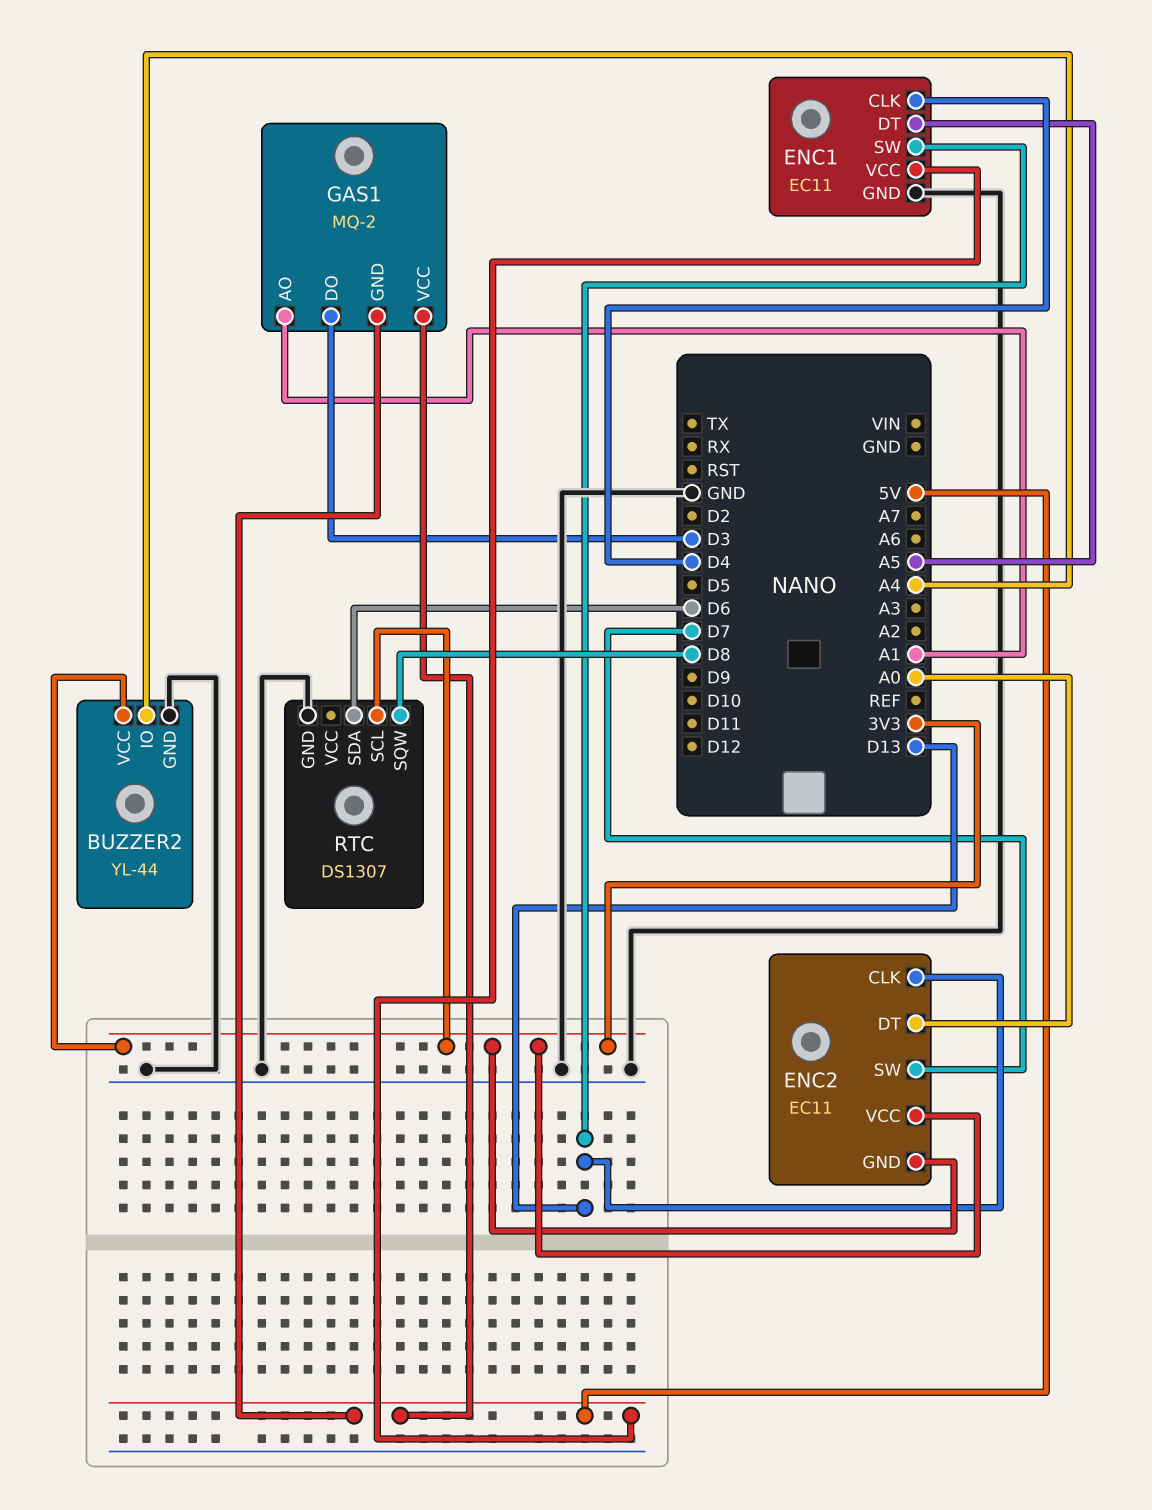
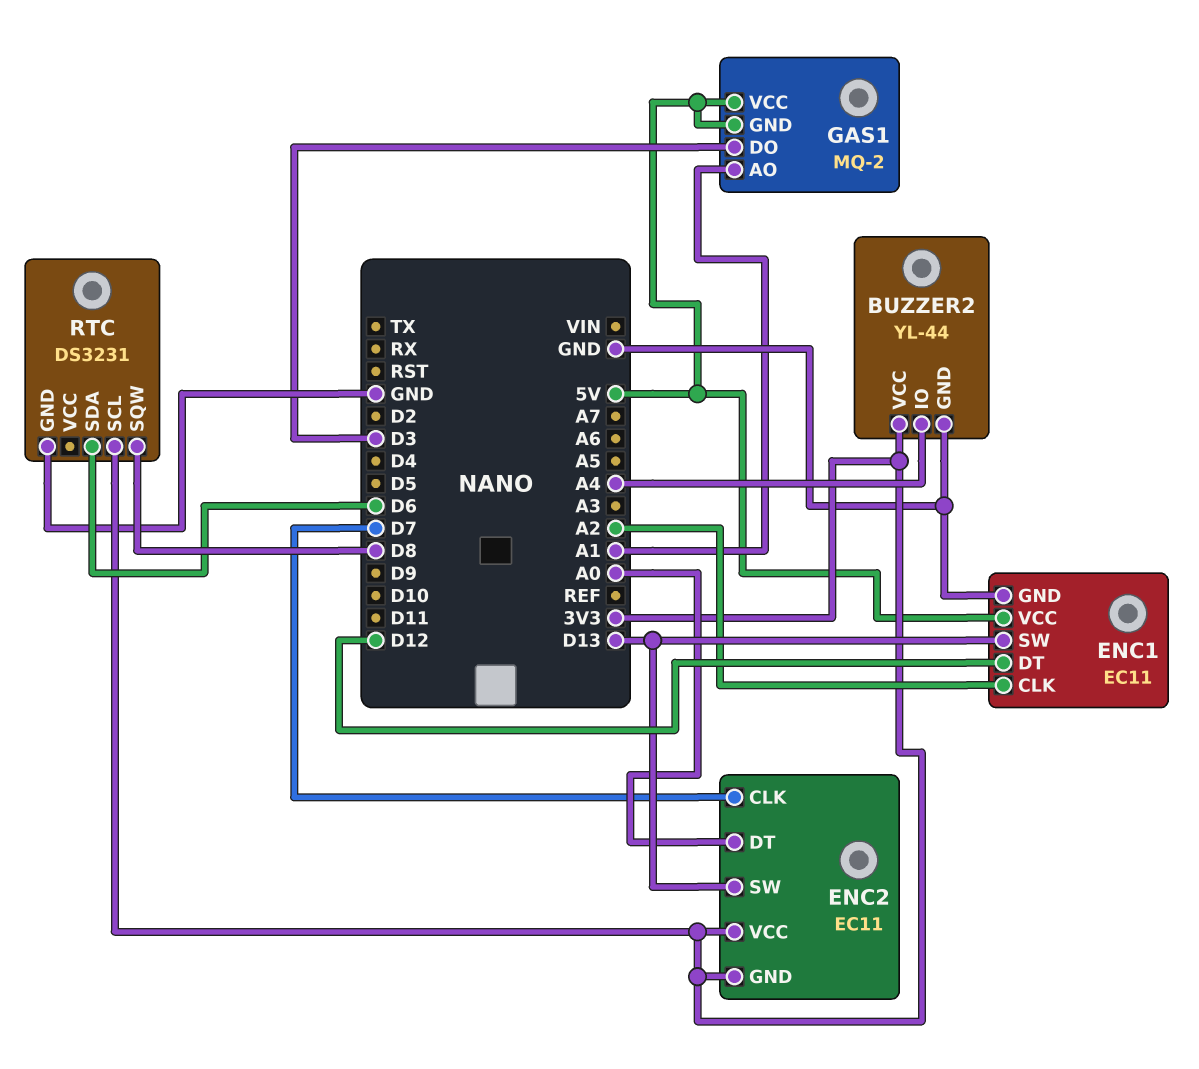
ENC1 pin CLK: D4 -> A2
ENC1 pin DT: A5 -> D12
ENC2 pin CLK: D13 -> D7
ENC2 pin SW: D7 -> D13
RTC: DS1307 -> DS3231

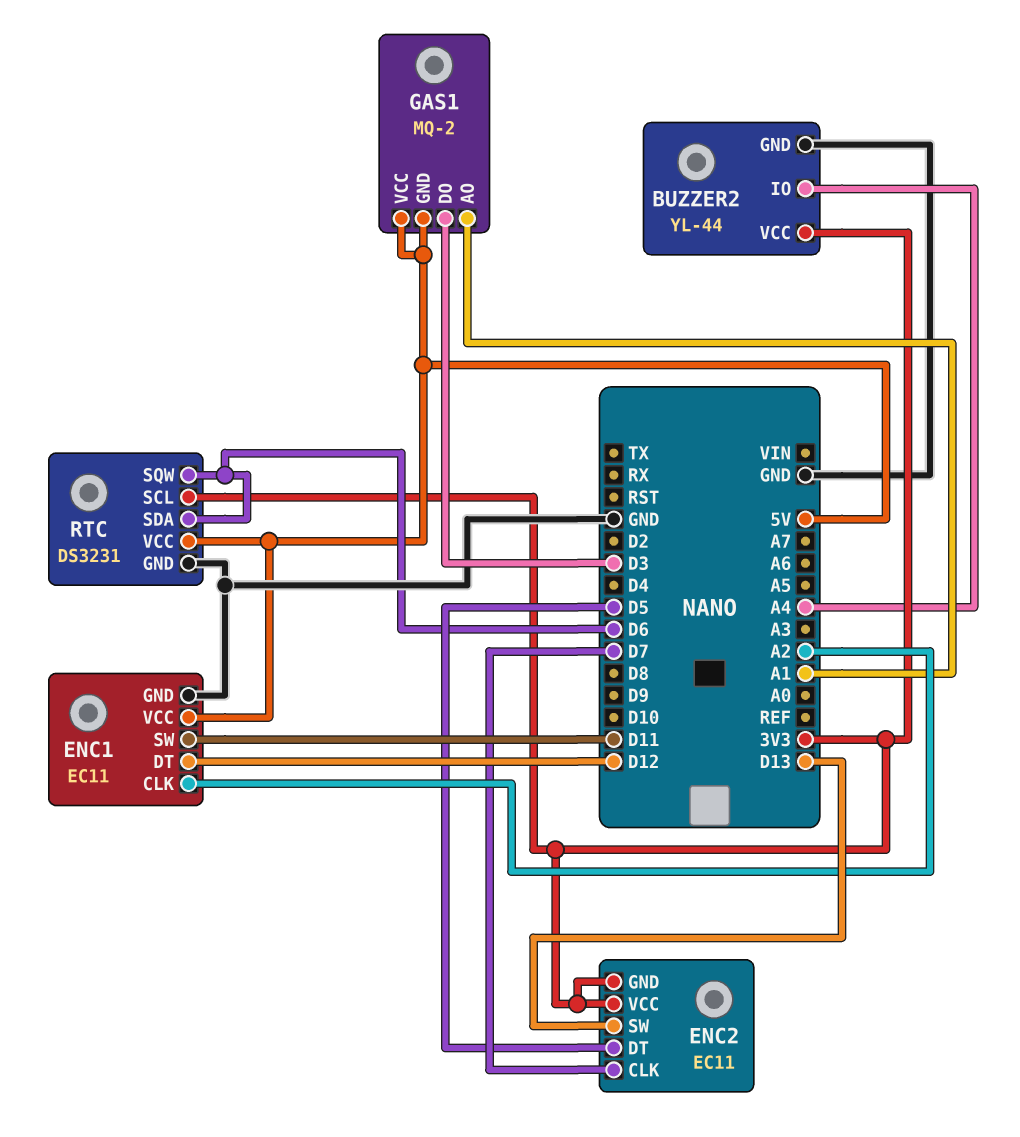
ENC1 pin SW: D13 -> D11
ENC2 pin DT: A0 -> D5
RTC pin SQW: D8 -> D6
RTC pin VCC: none -> 5V

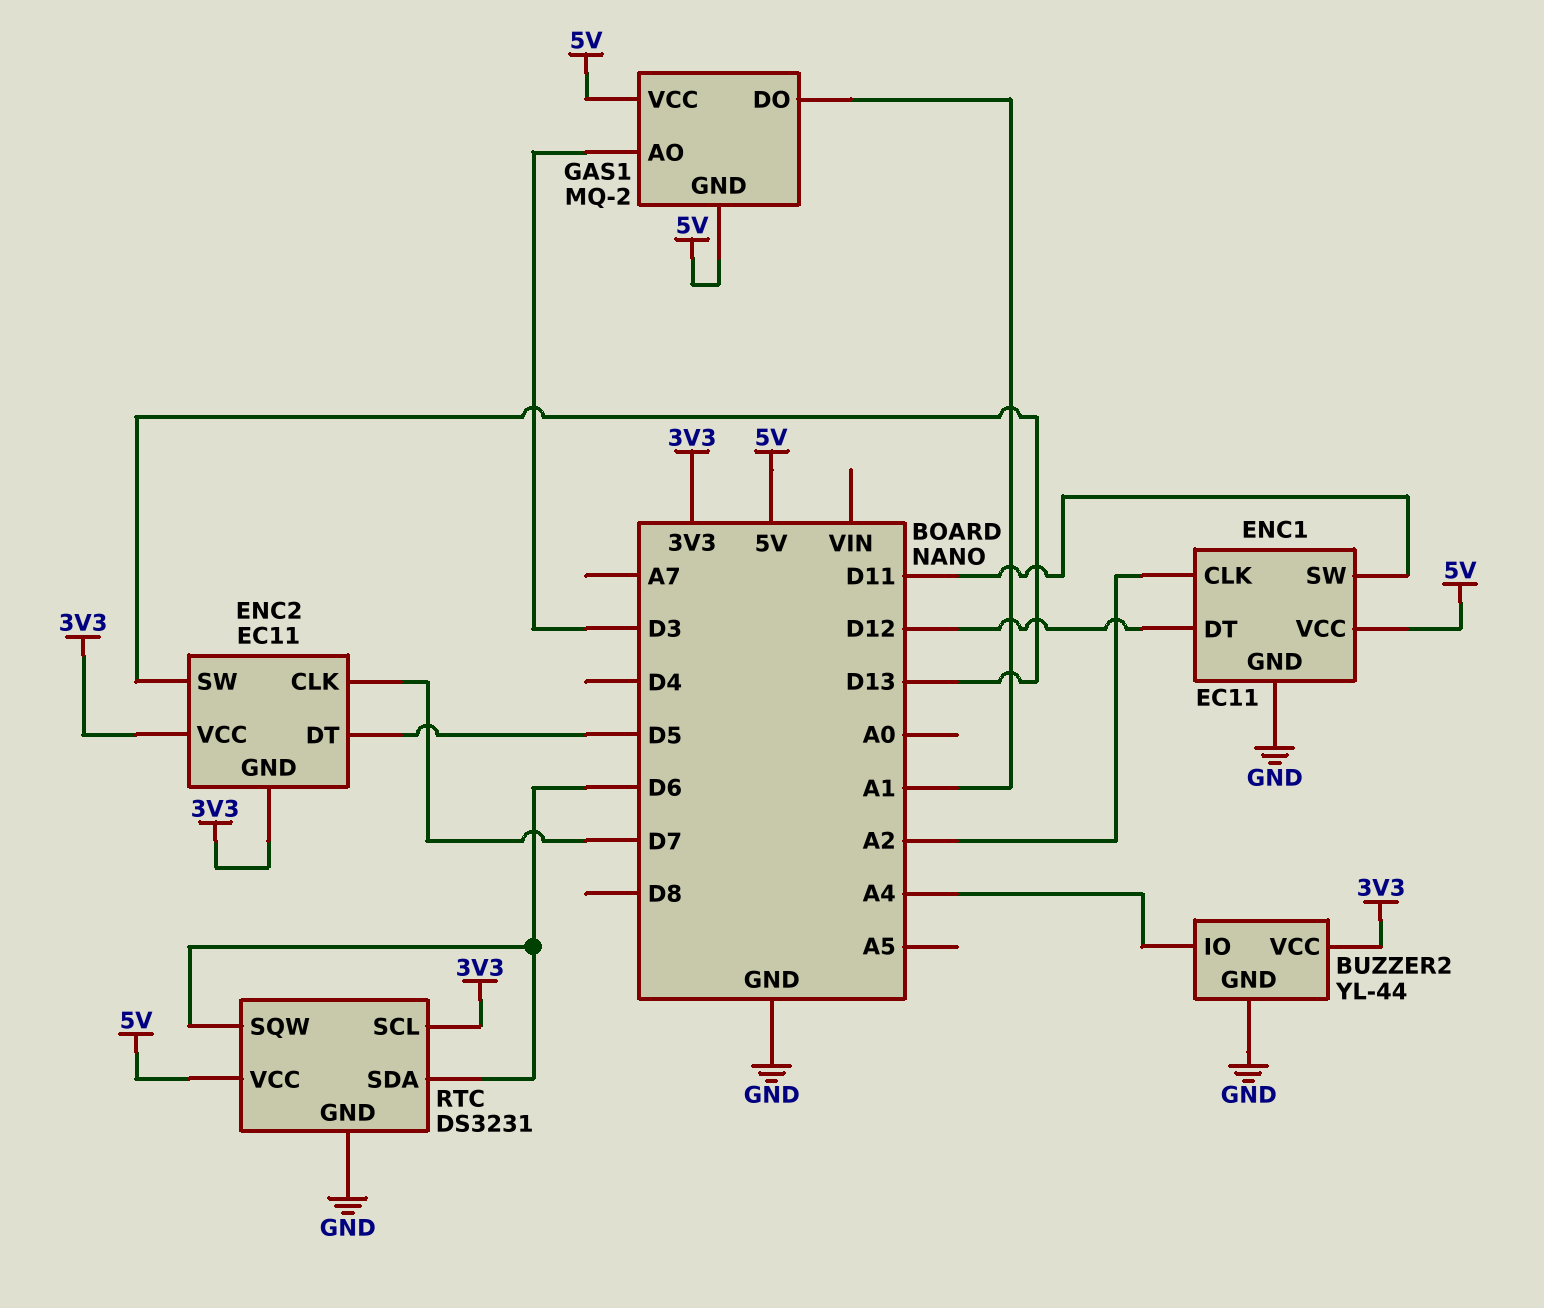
GAS1 pin AO: A1 -> D3
GAS1 pin DO: D3 -> A1

